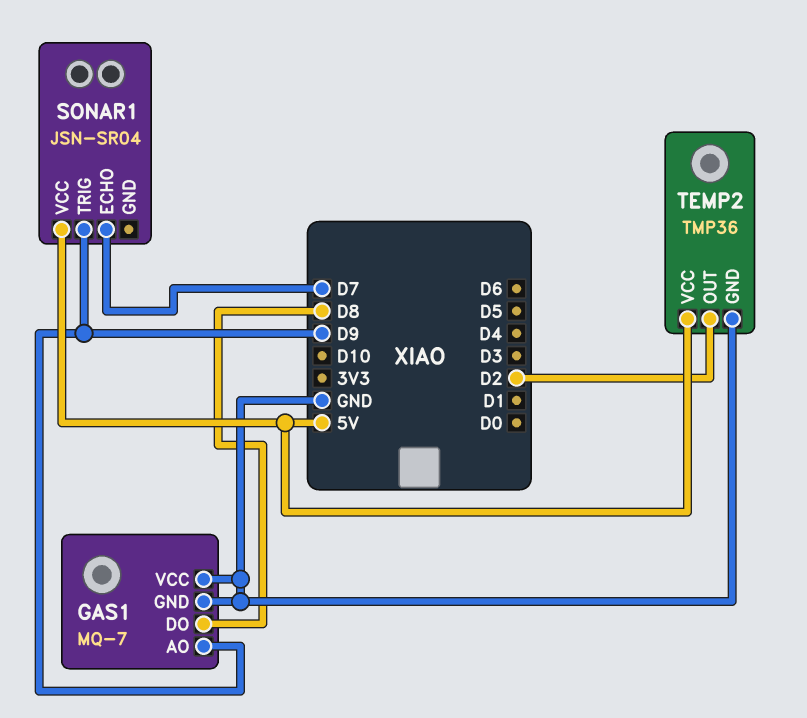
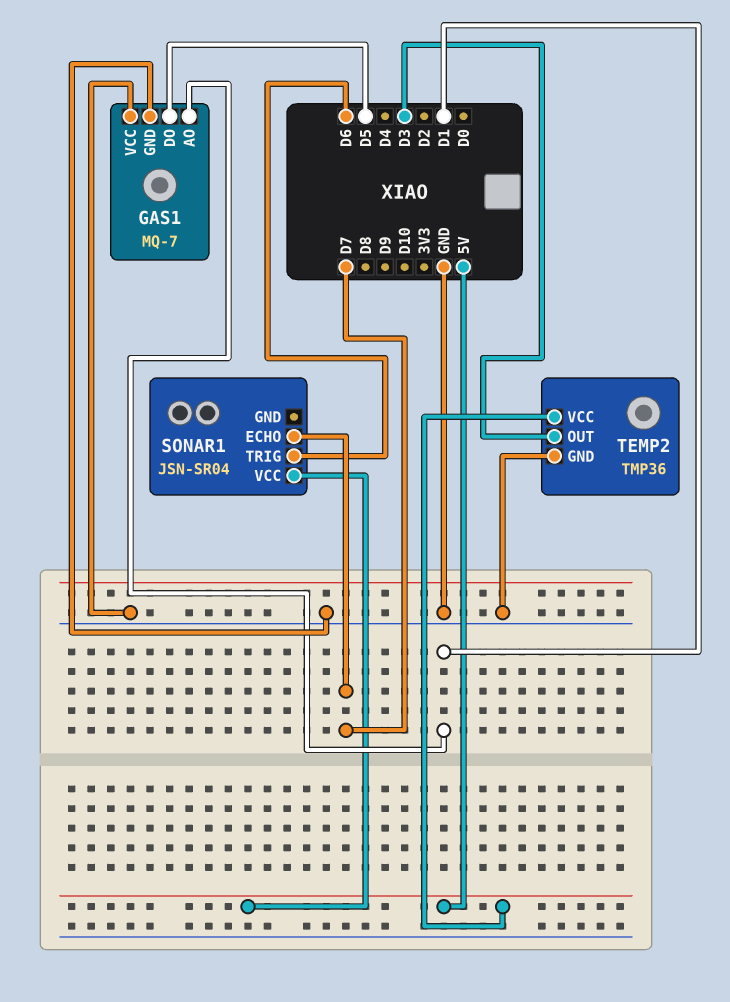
GAS1 pin AO: D9 -> D1
GAS1 pin DO: D8 -> D5
SONAR1 pin TRIG: D9 -> D6
TEMP2 pin OUT: D2 -> D3

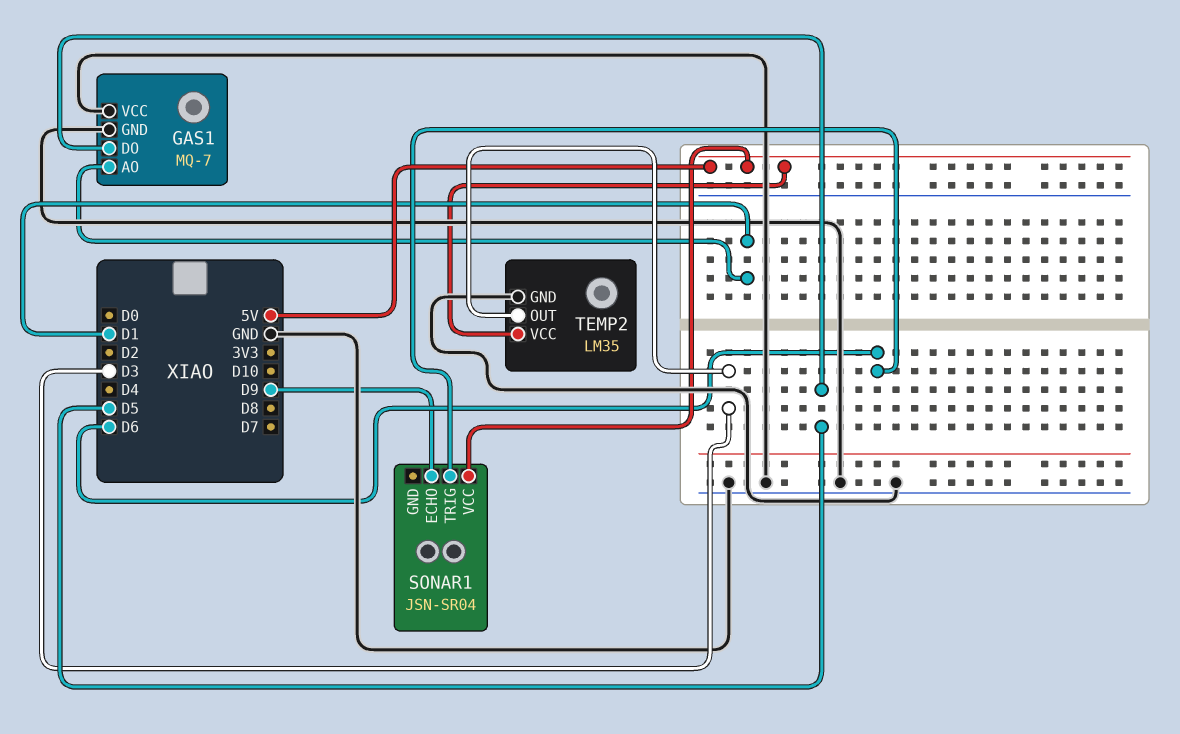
SONAR1 pin ECHO: D7 -> D9
TEMP2: TMP36 -> LM35

